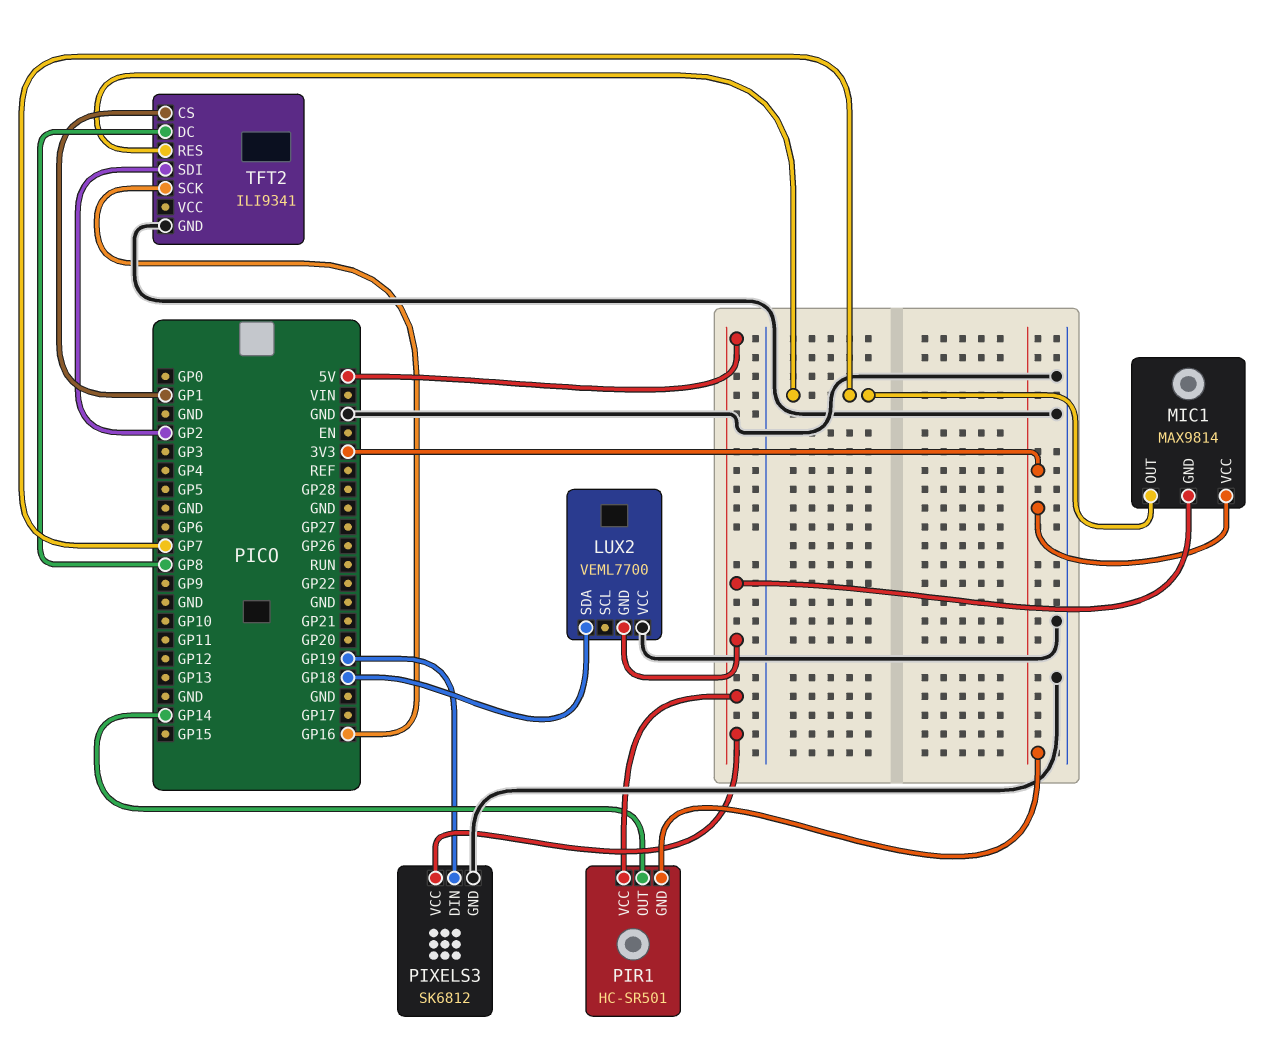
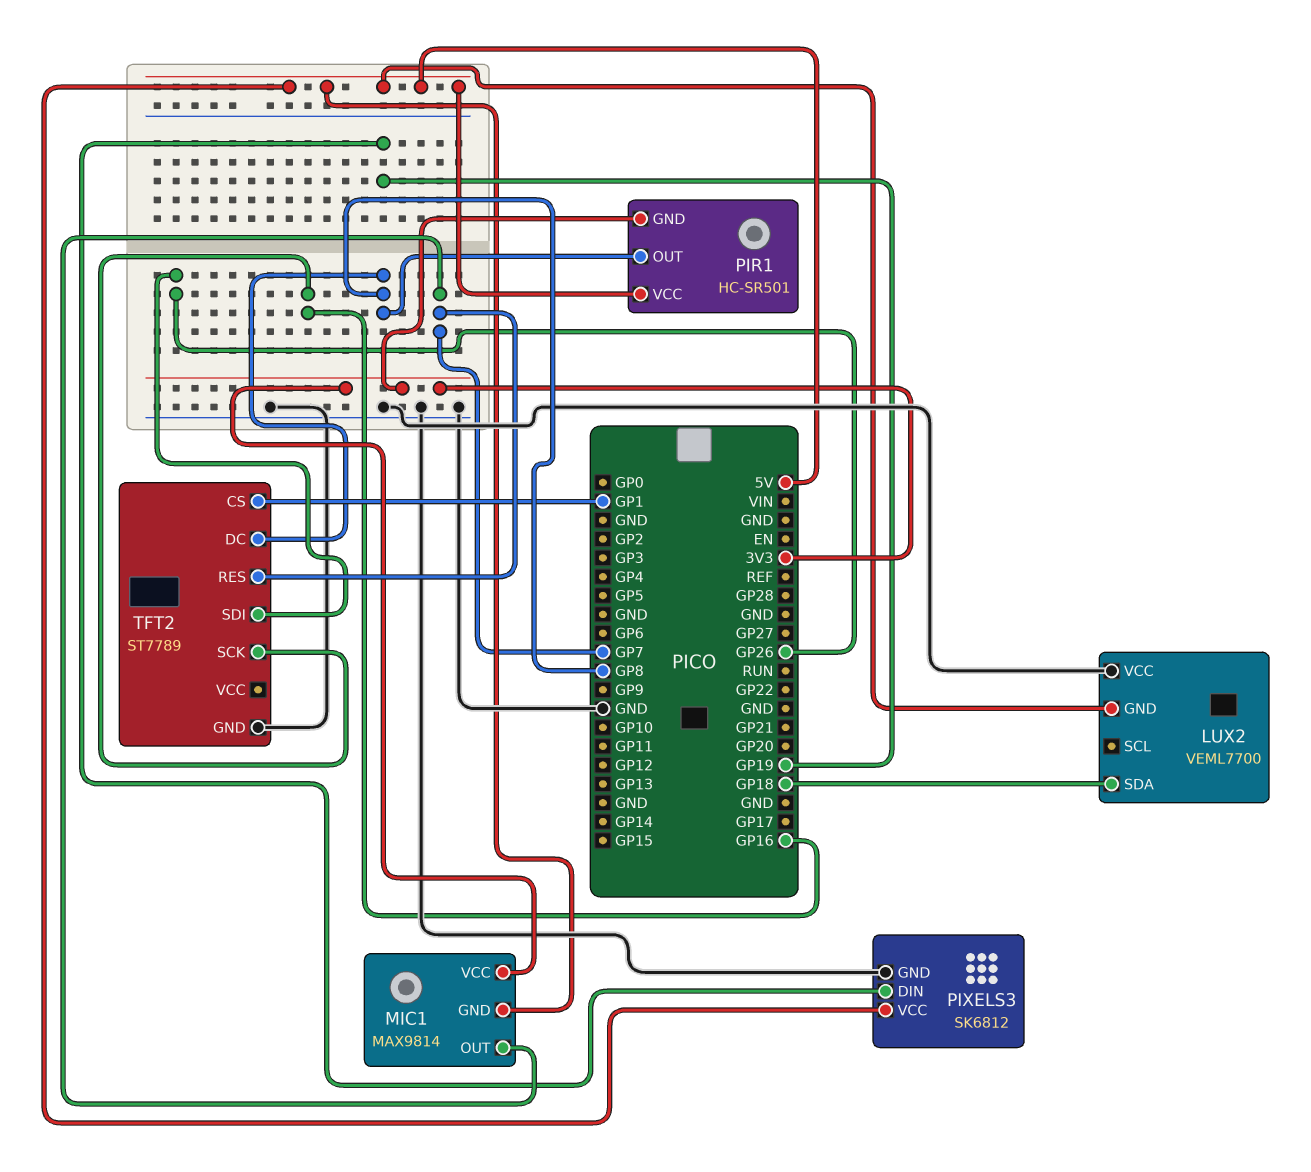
PIR1 pin OUT: GP14 -> GP8
TFT2: ILI9341 -> ST7789
TFT2 pin SDI: GP2 -> GP26

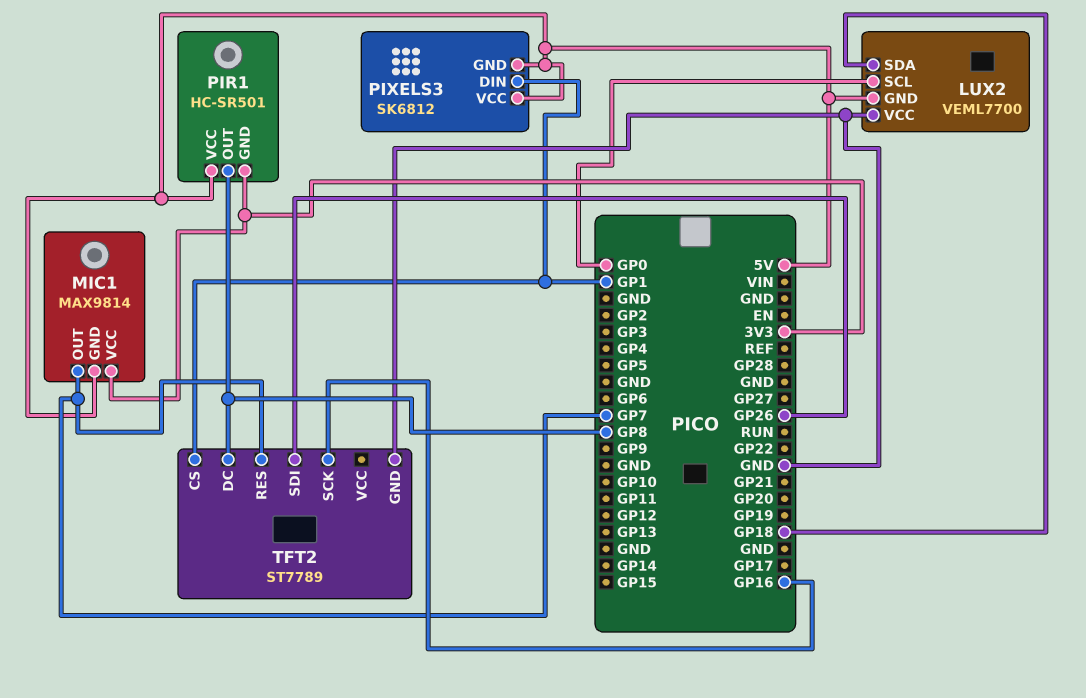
LUX2 pin SCL: none -> GP0
PIXELS3 pin DIN: GP19 -> GP1
PIXELS3 pin GND: GND -> 5V

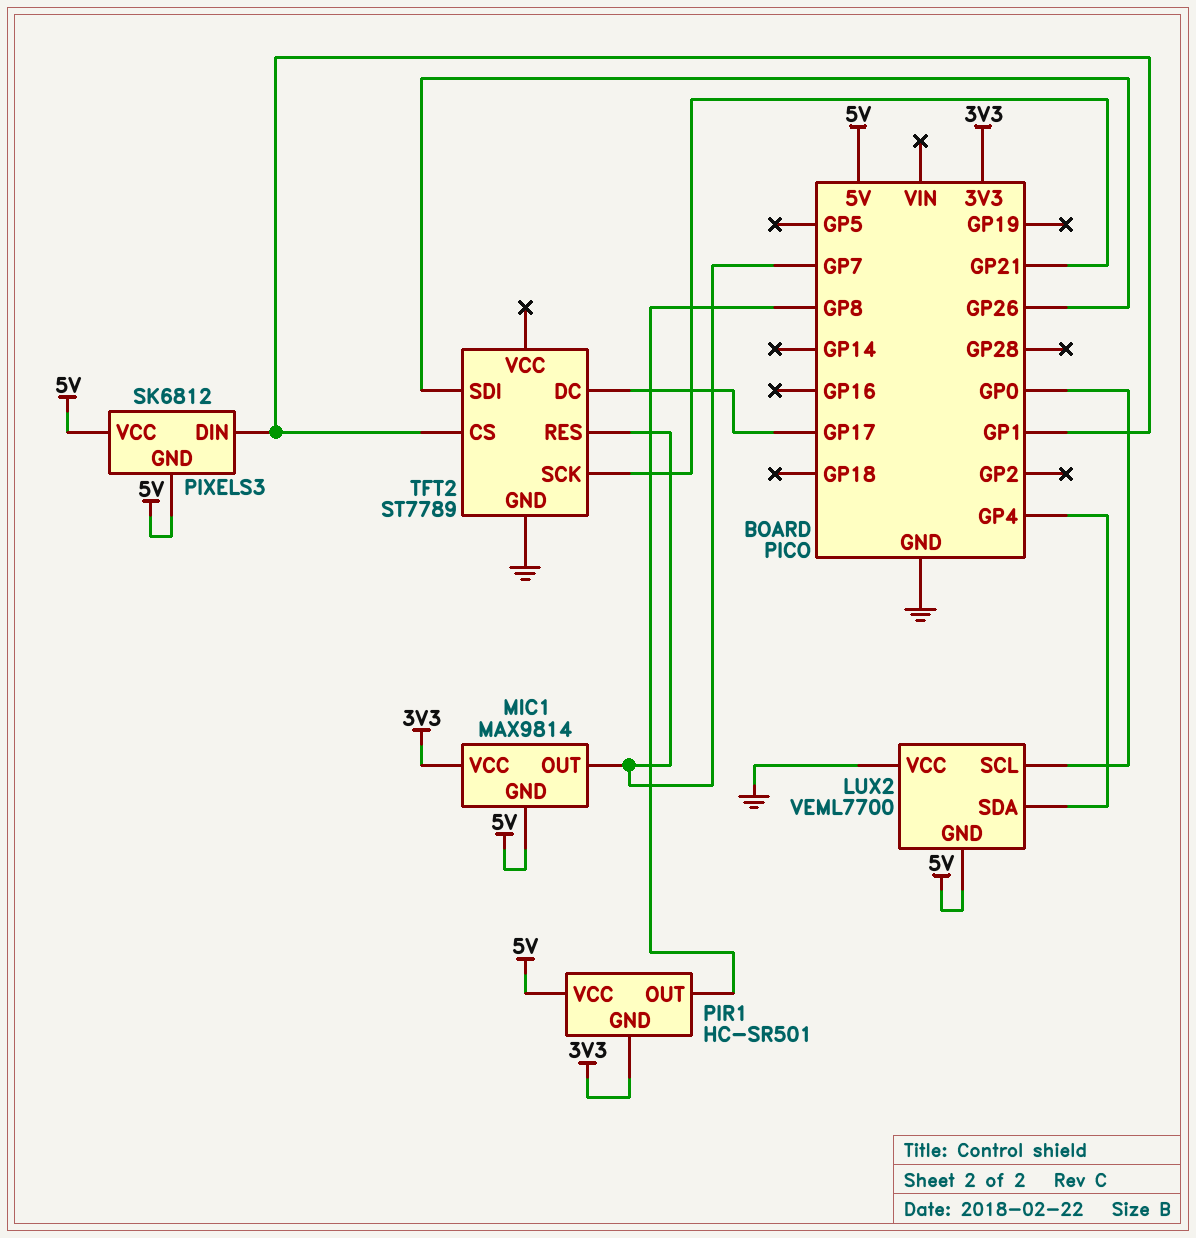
LUX2 pin SDA: GP18 -> GP4
TFT2 pin DC: GP8 -> GP17
TFT2 pin SCK: GP16 -> GP21

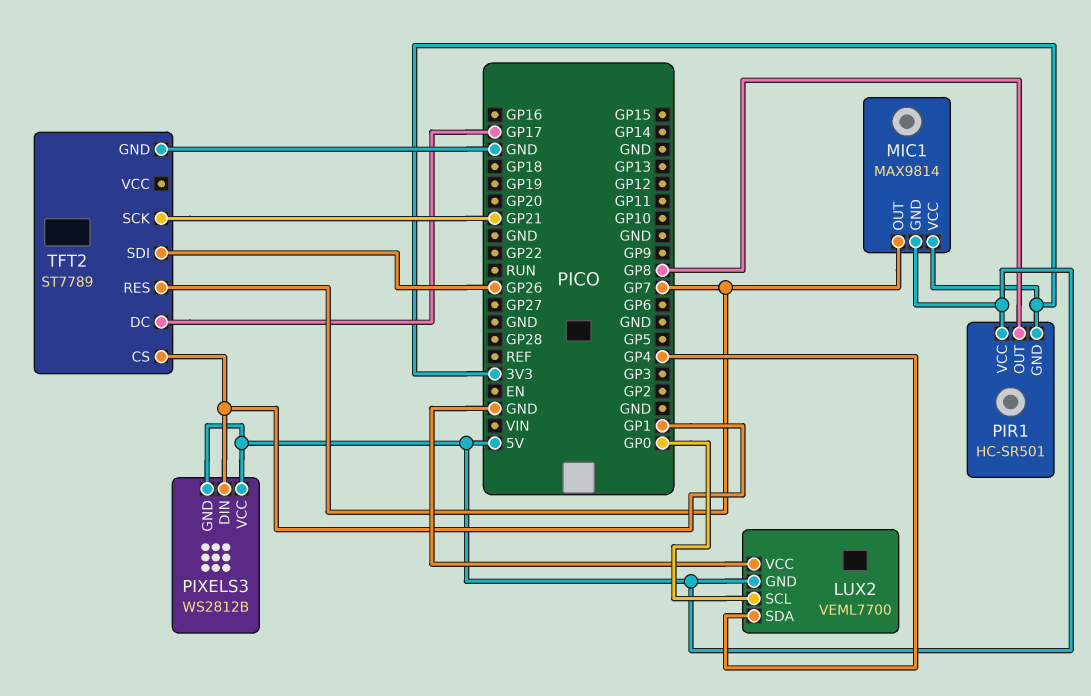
PIXELS3: SK6812 -> WS2812B

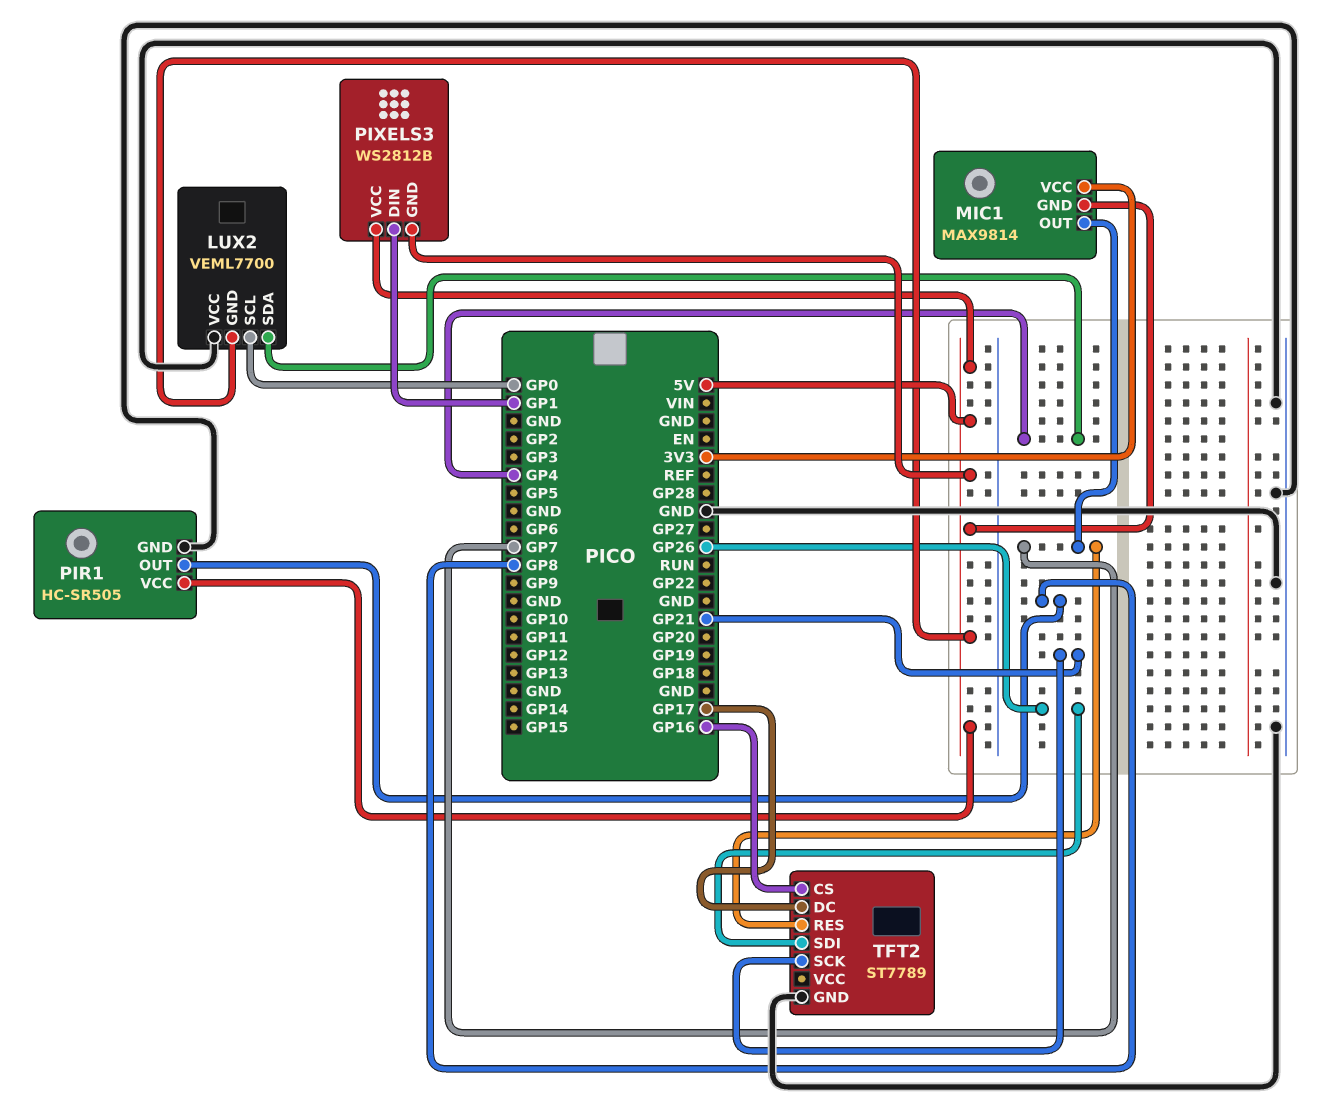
PIR1: HC-SR501 -> HC-SR505
PIR1 pin GND: 3V3 -> GND
TFT2 pin CS: GP1 -> GP16

